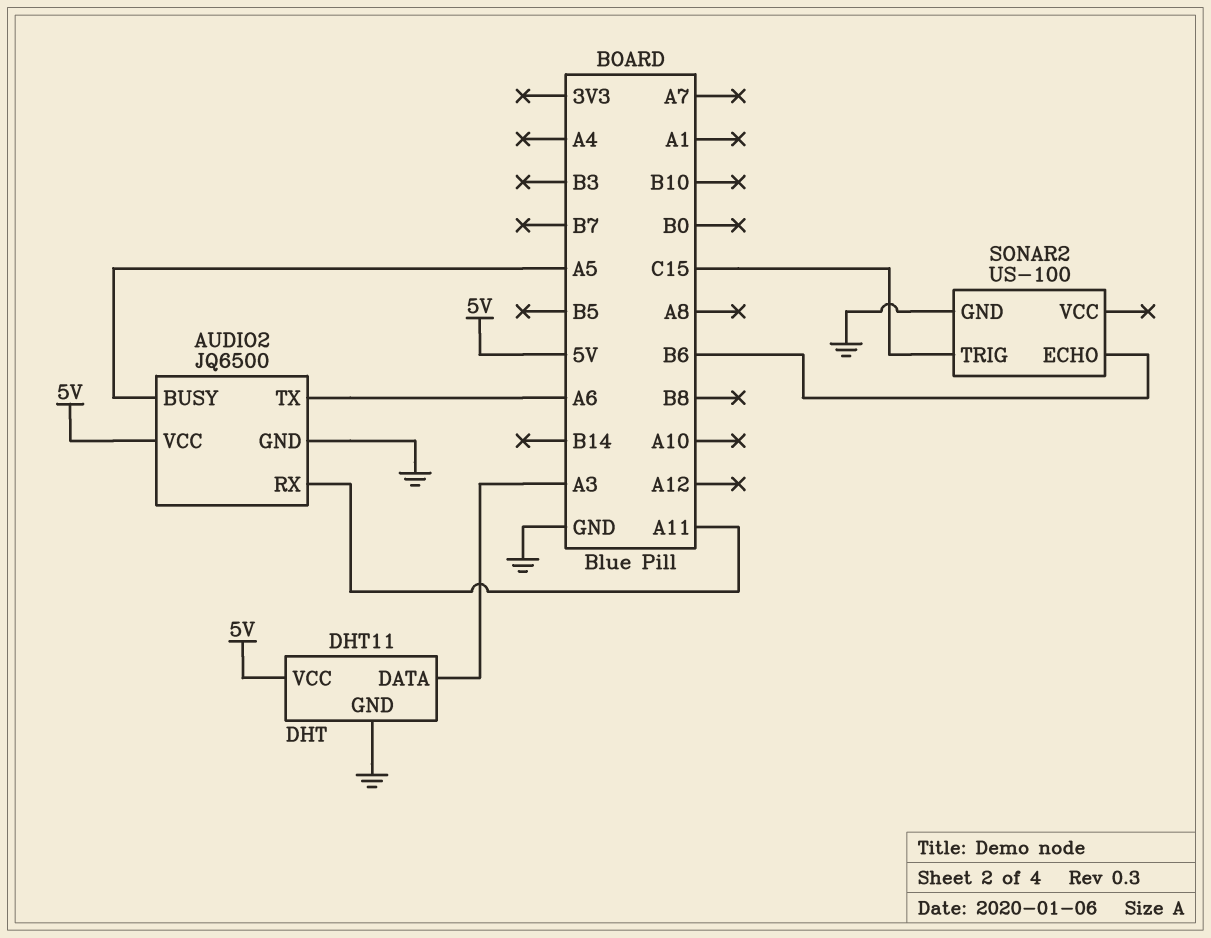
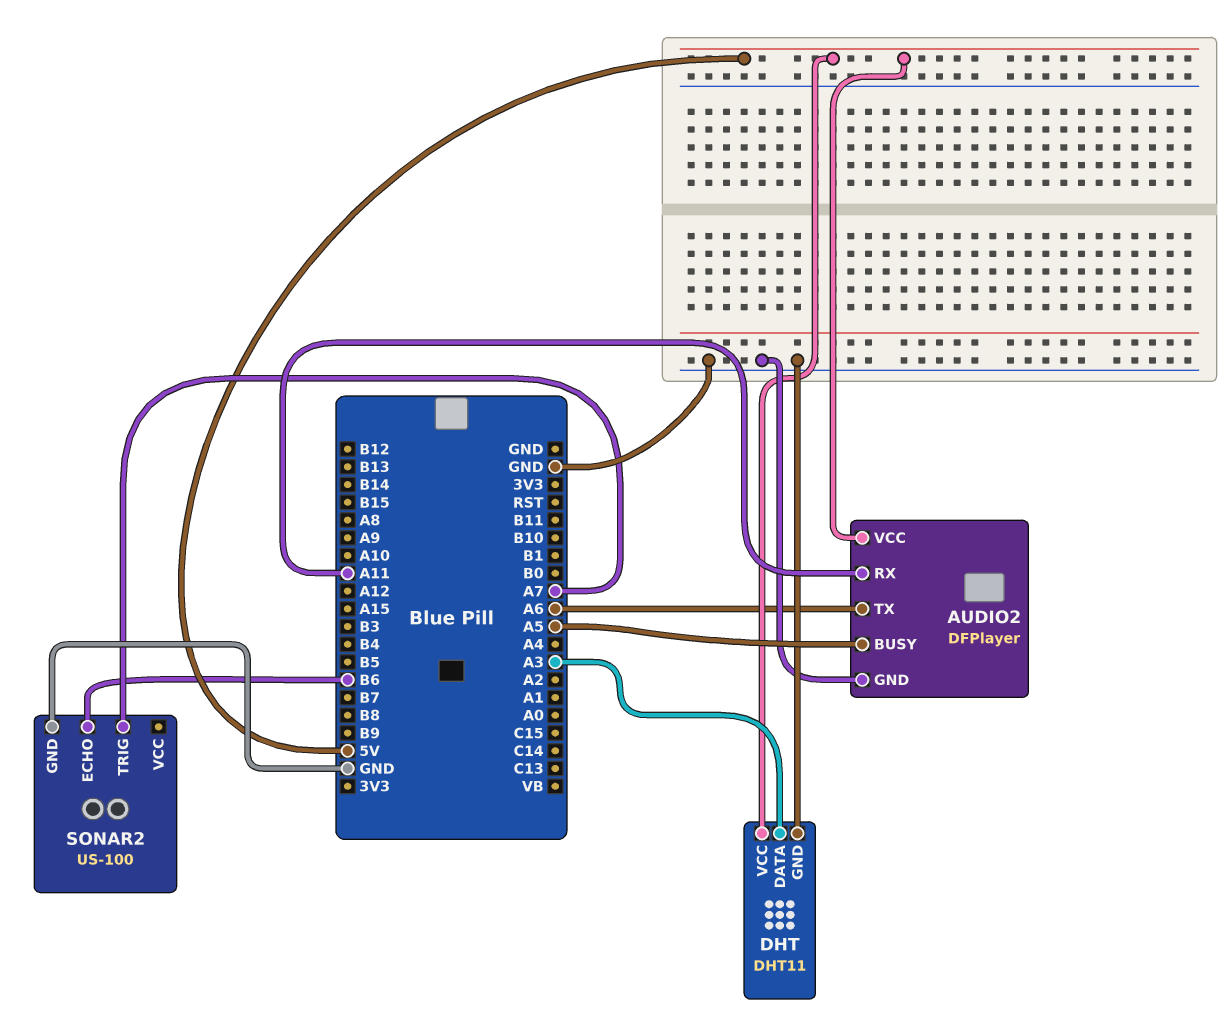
AUDIO2: JQ6500 -> DFPlayer
SONAR2 pin TRIG: C15 -> A7

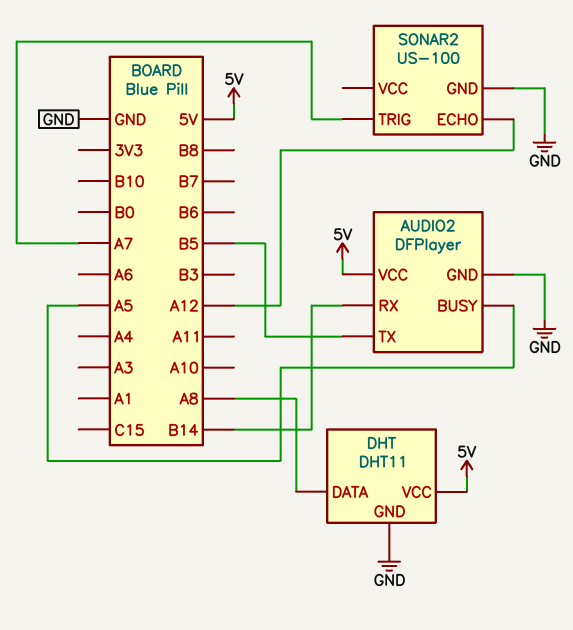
AUDIO2 pin RX: A11 -> B14
AUDIO2 pin TX: A6 -> B5
DHT pin DATA: A3 -> A8
SONAR2 pin ECHO: B6 -> A12

